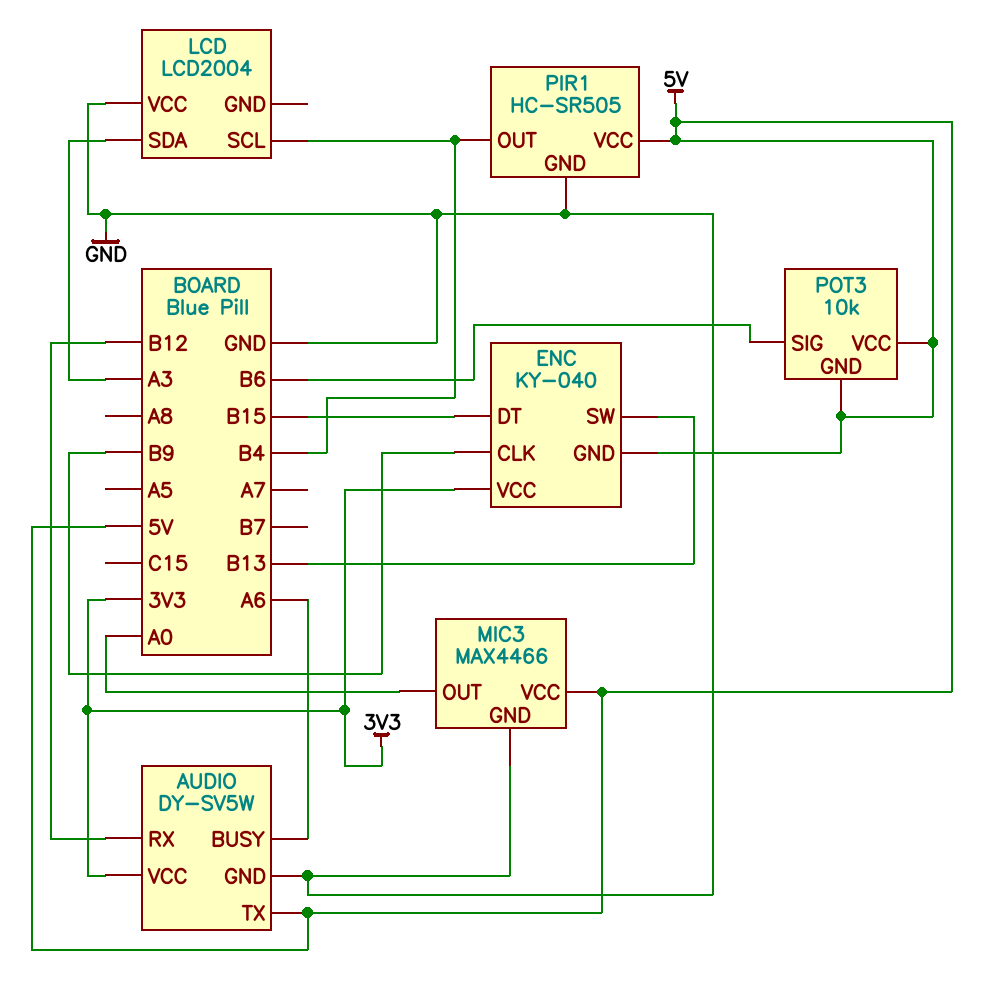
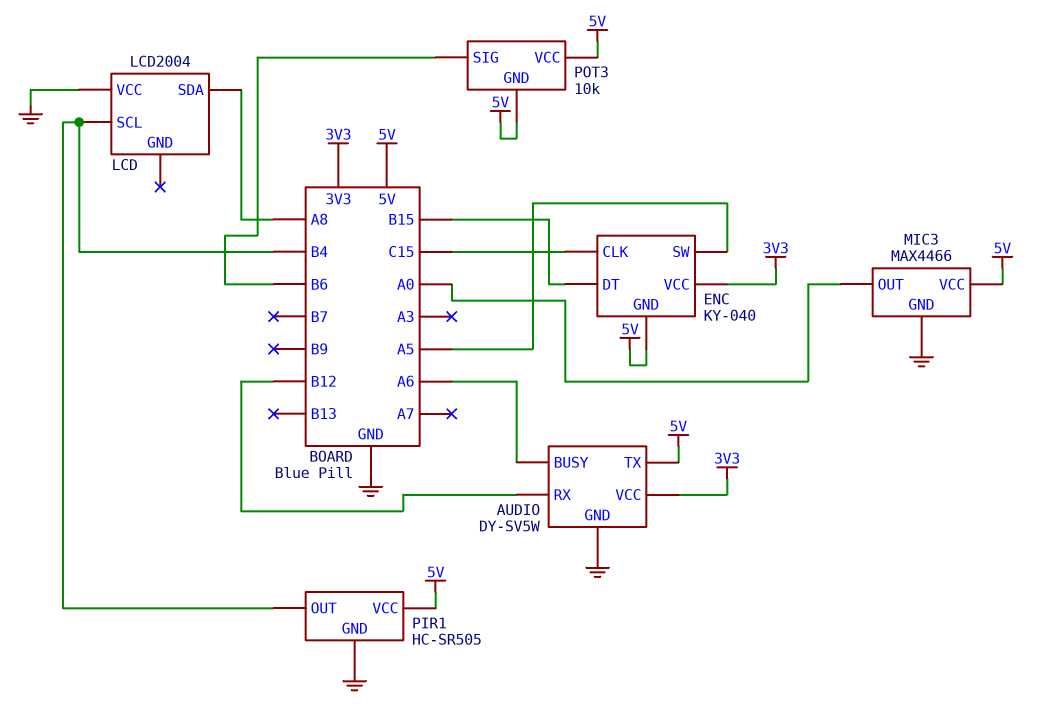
ENC pin CLK: B9 -> C15
ENC pin SW: B13 -> A5
LCD pin SDA: A3 -> A8

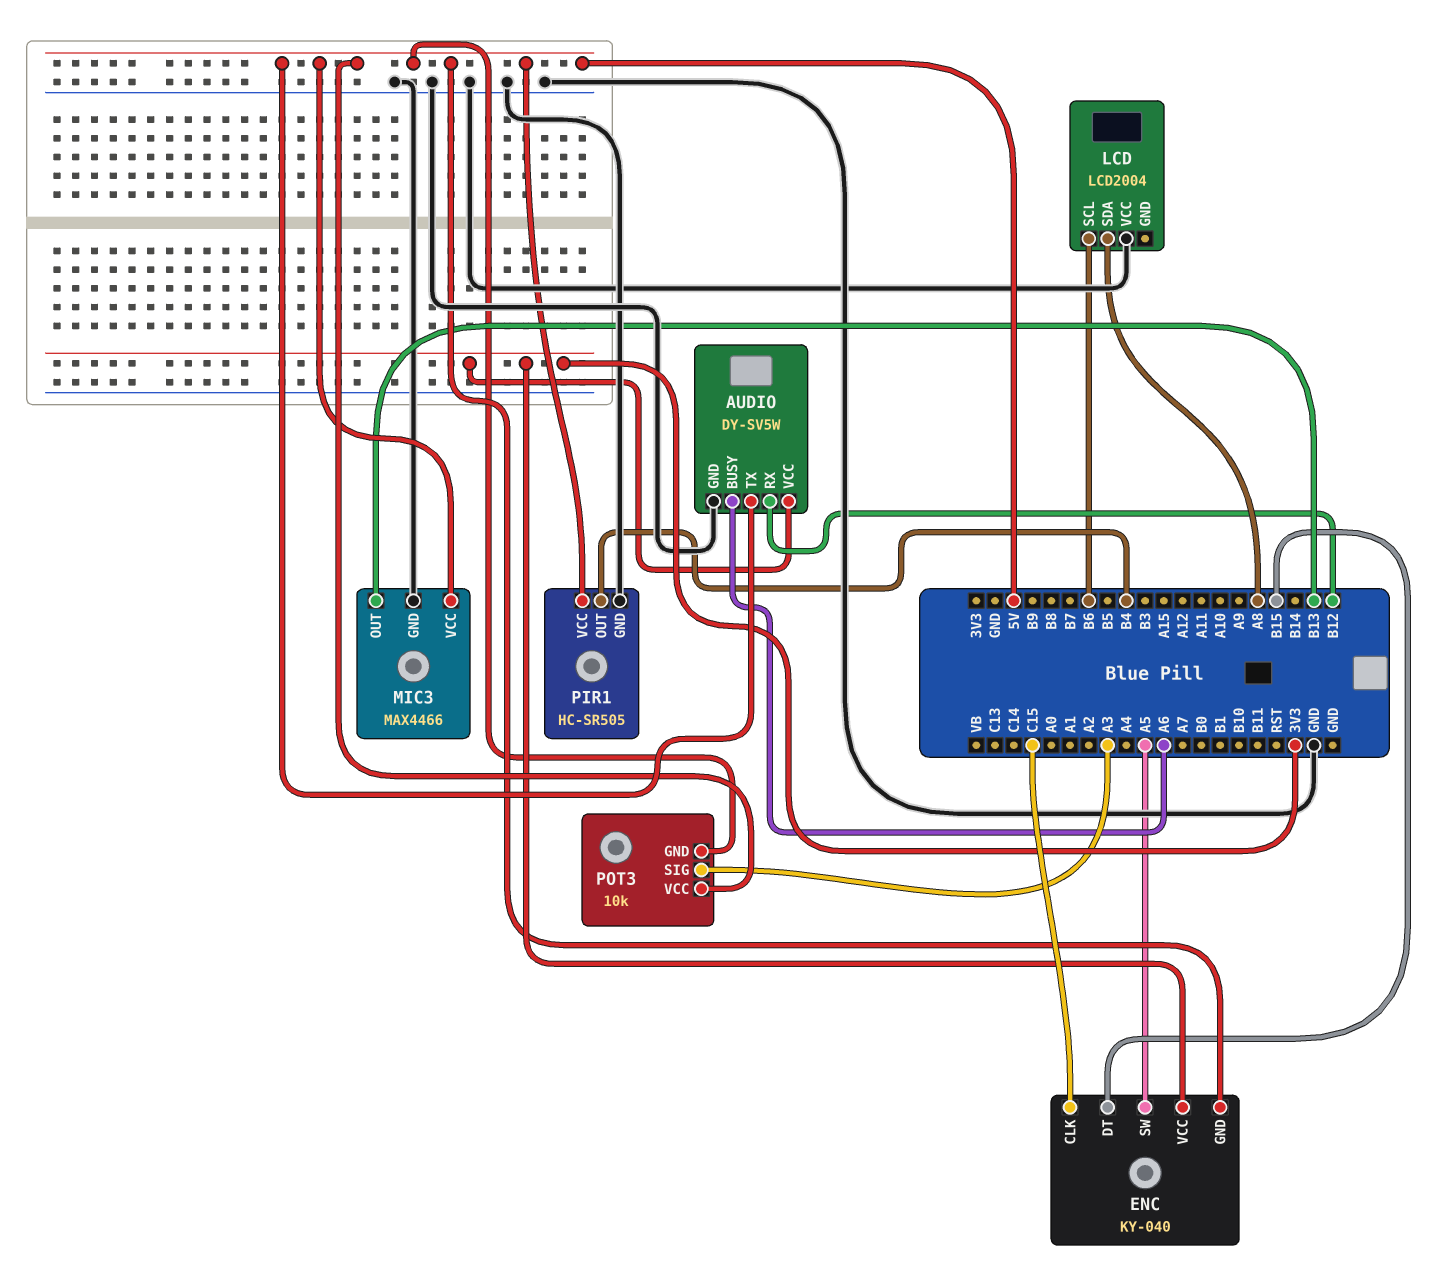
LCD pin SCL: B4 -> B6
MIC3 pin OUT: A0 -> B13
POT3 pin SIG: B6 -> A3

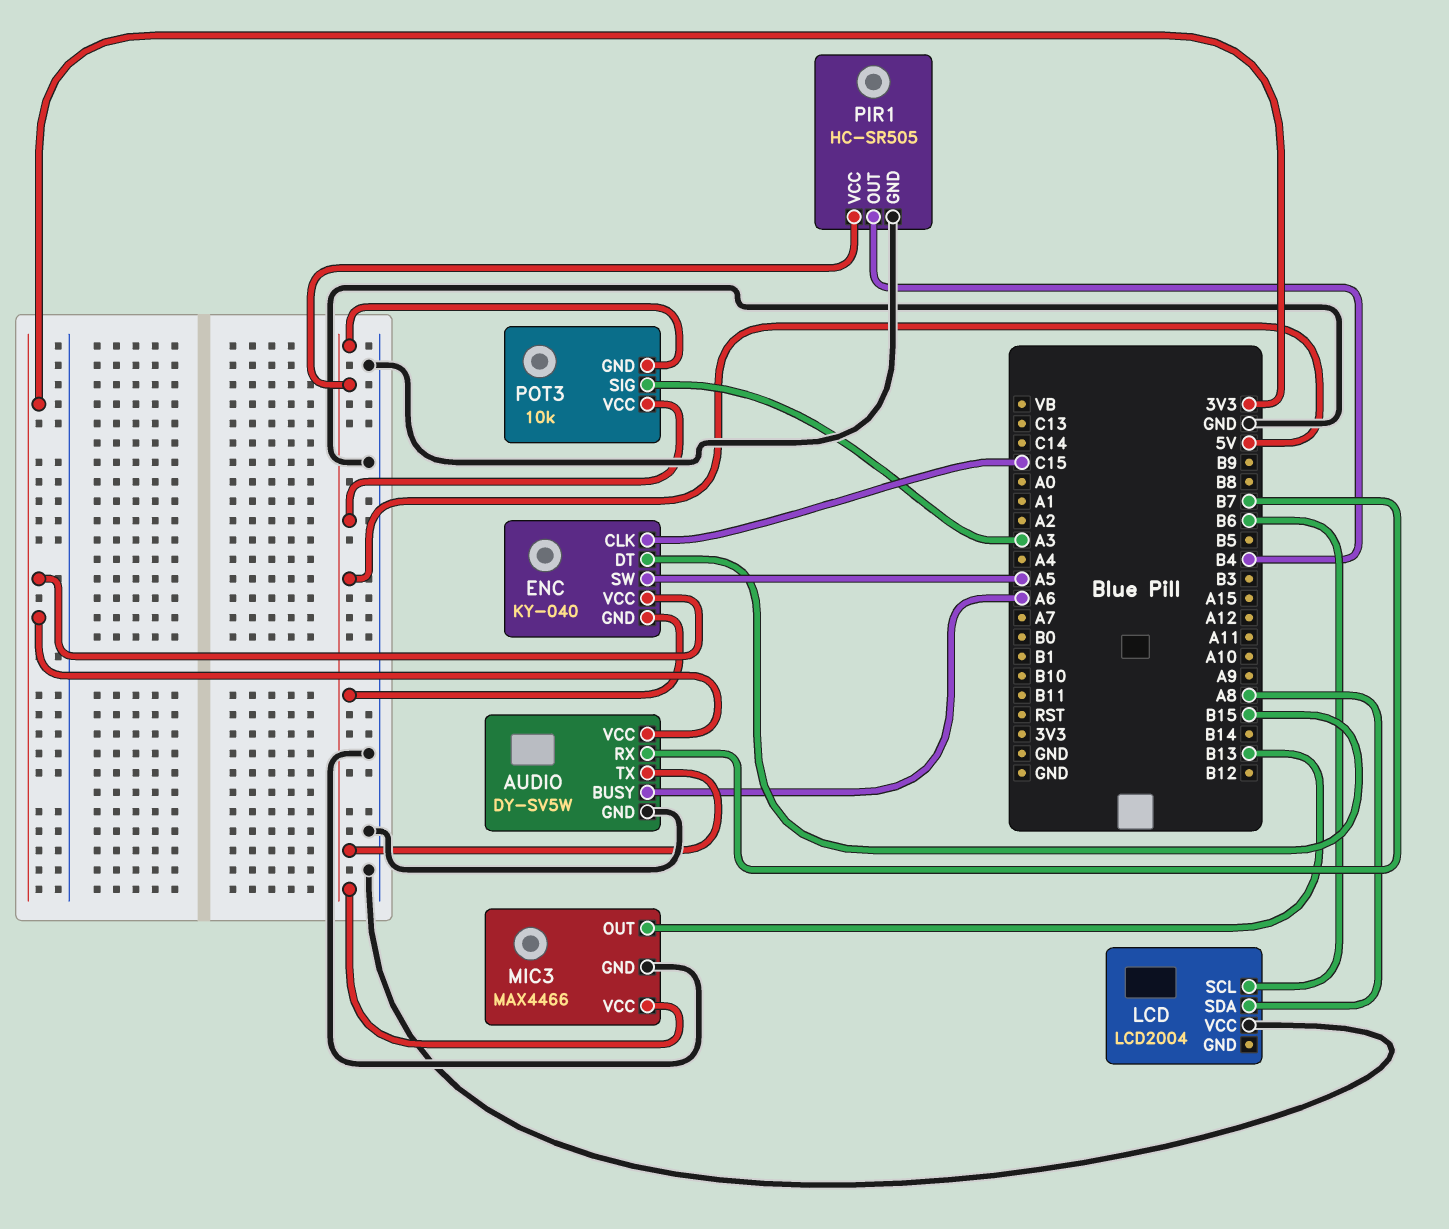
AUDIO pin RX: B12 -> B7

